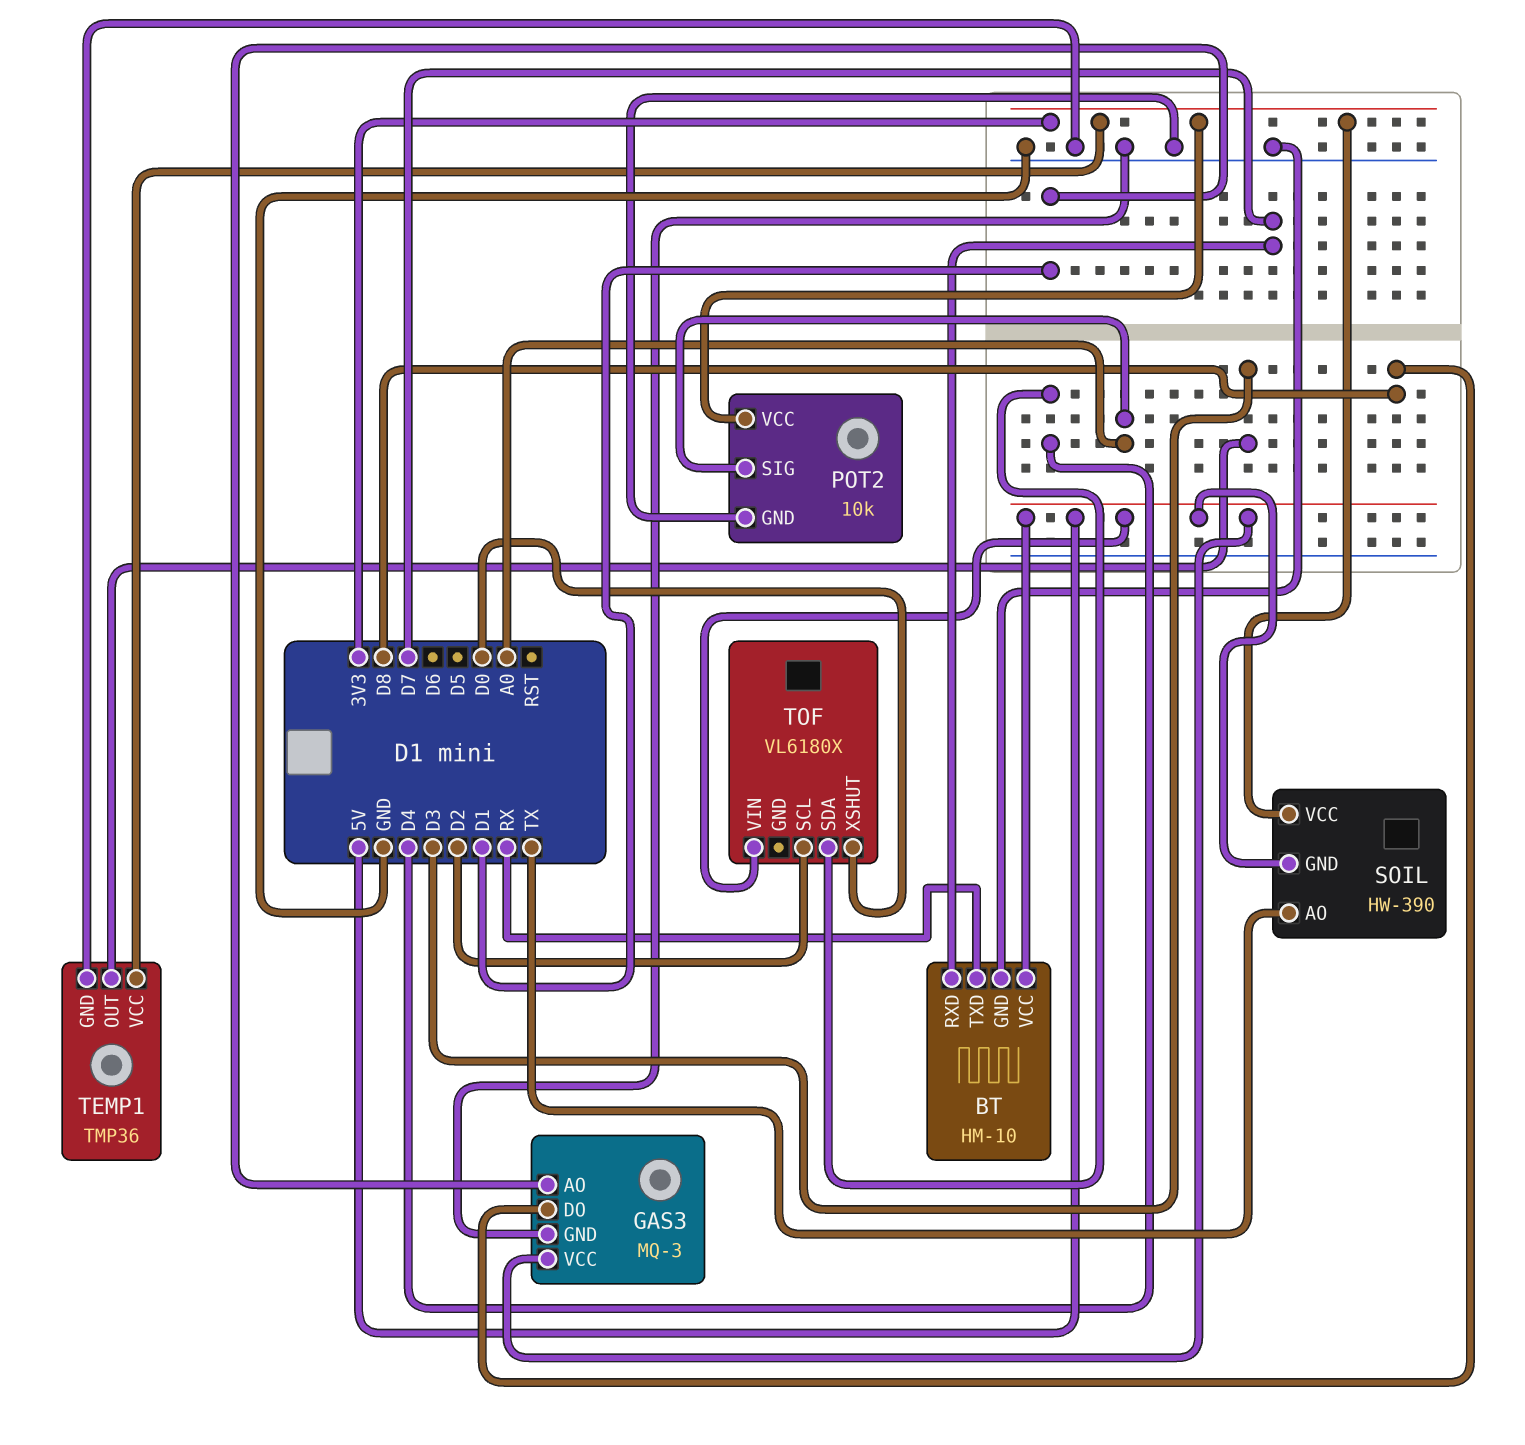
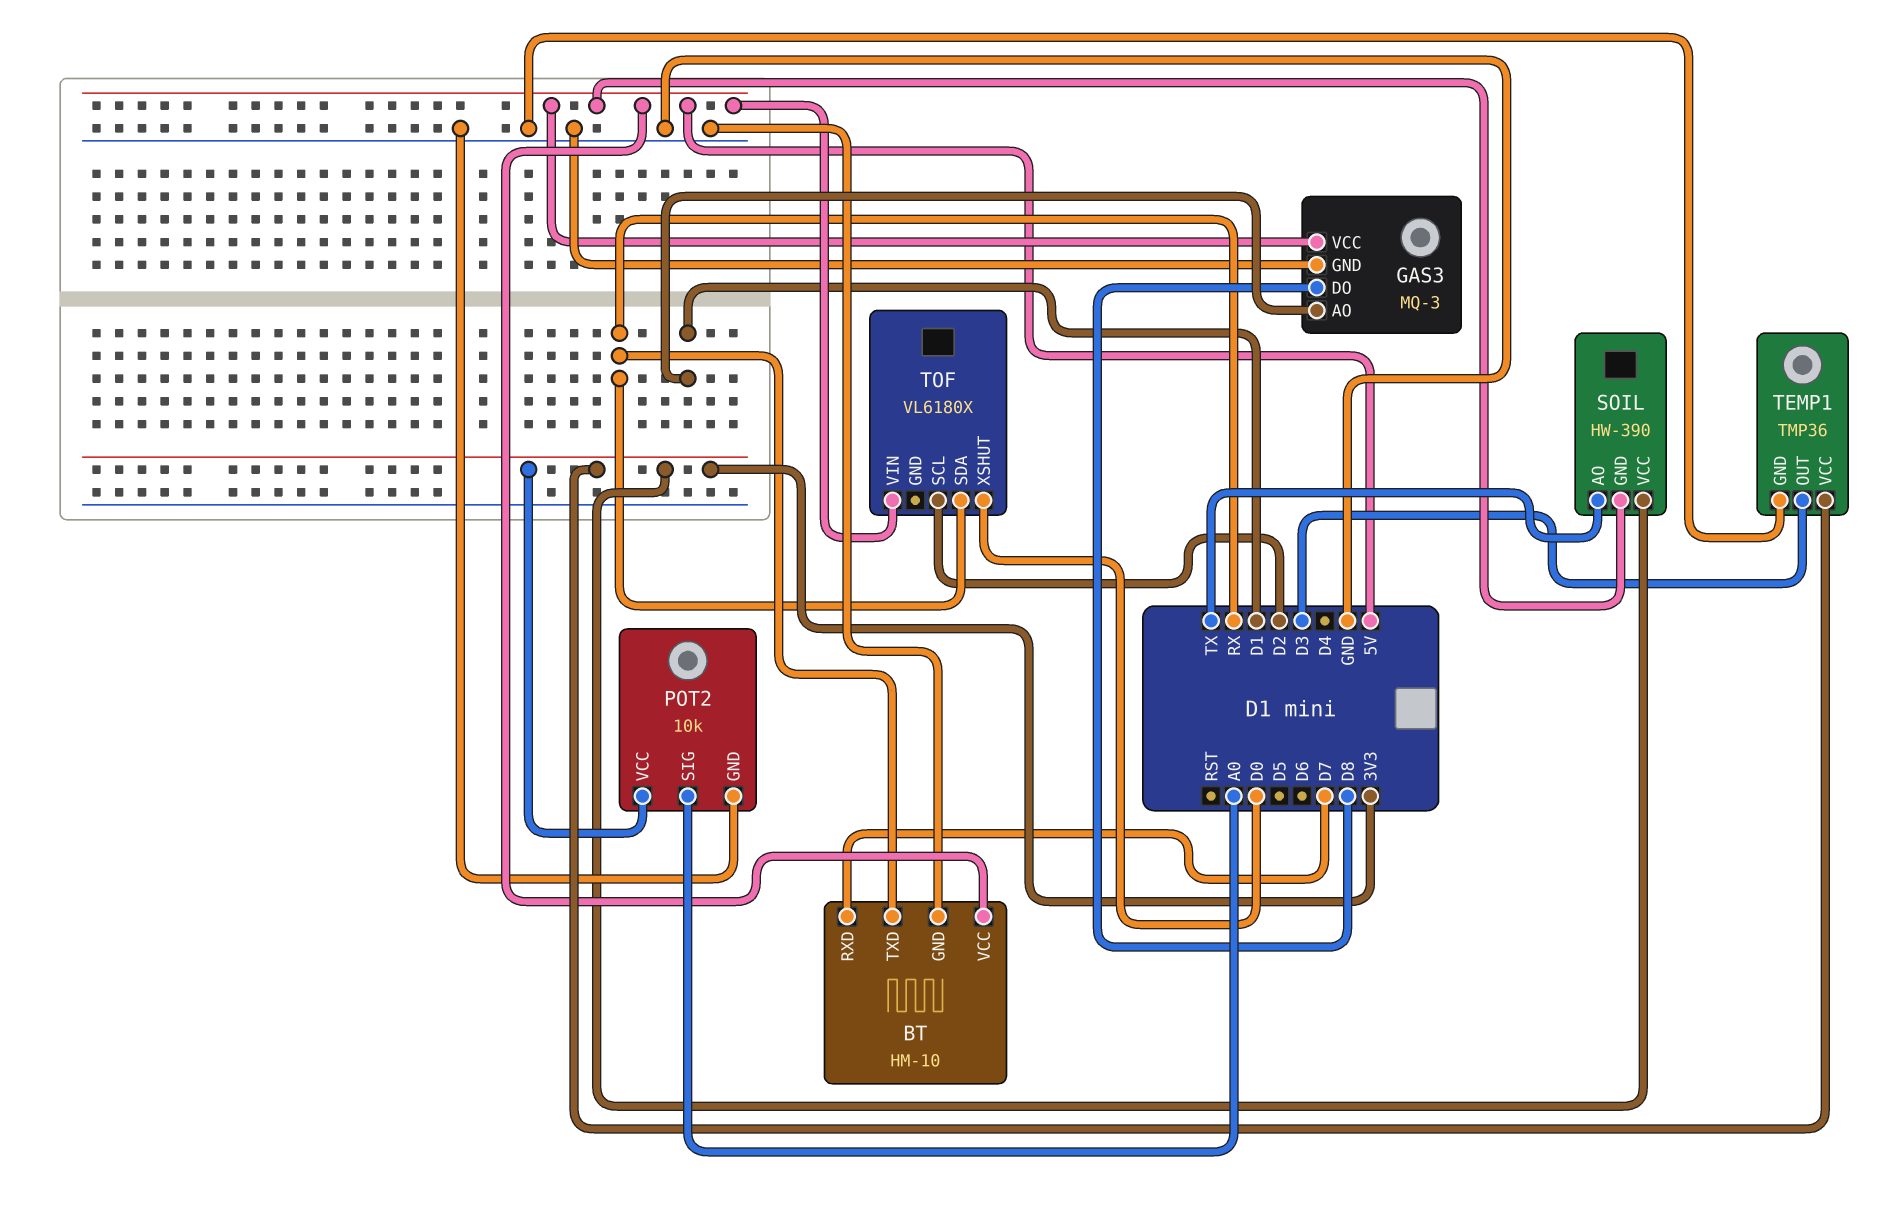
TOF pin SDA: D4 -> RX

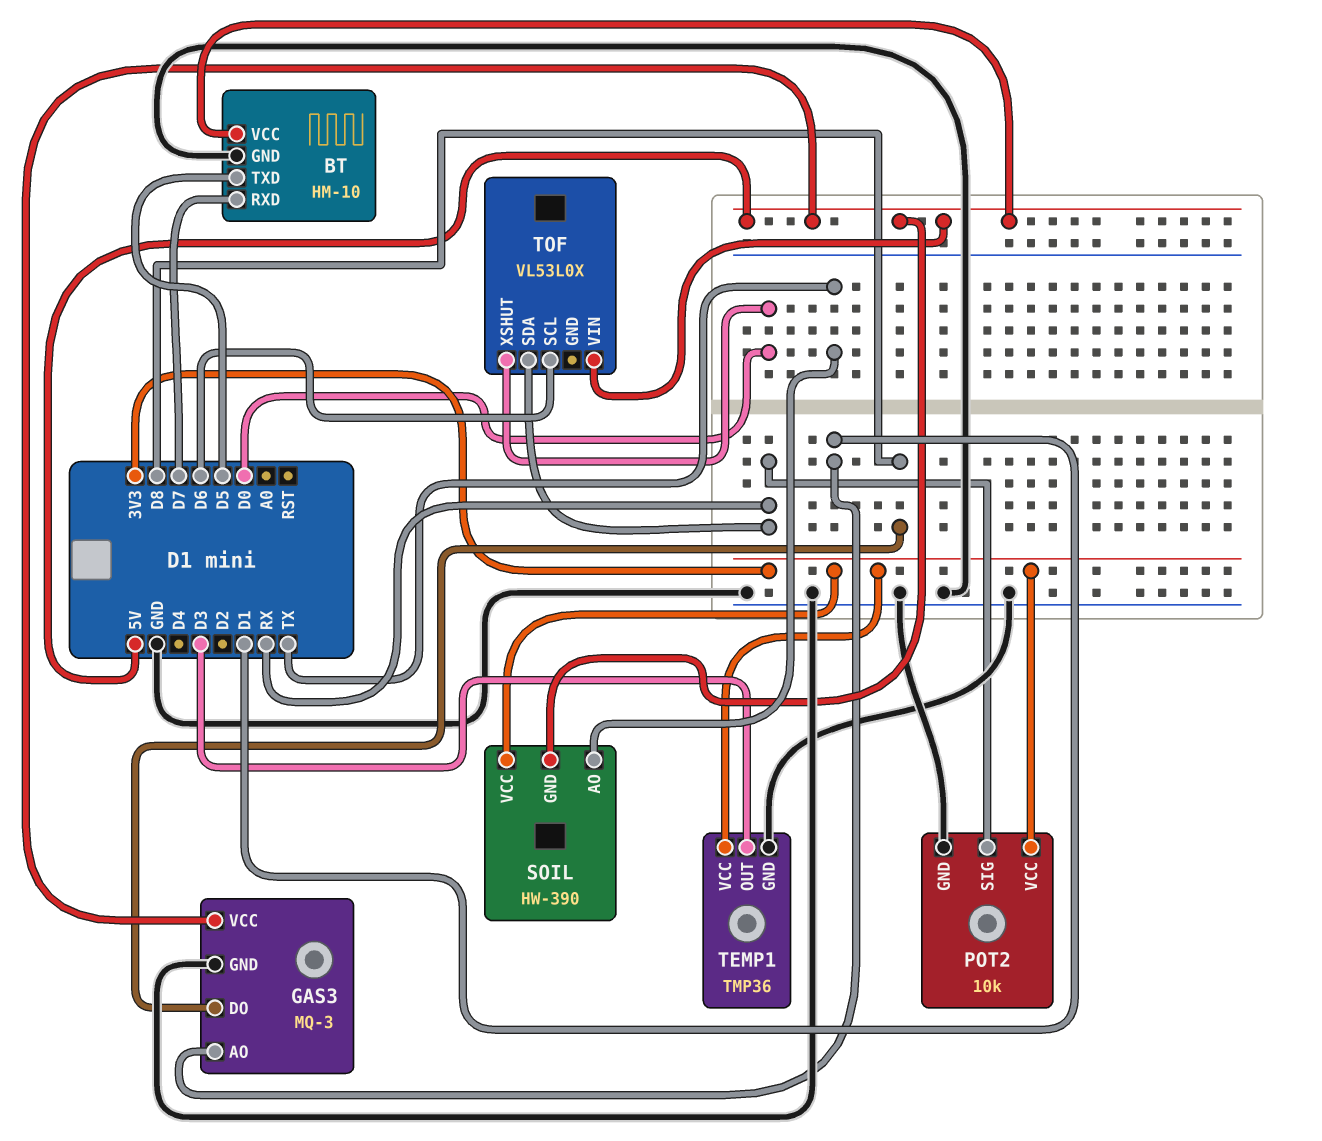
BT pin TXD: RX -> D5
POT2 pin SIG: A0 -> RX
TOF: VL6180X -> VL53L0X
TOF pin SCL: D2 -> D6

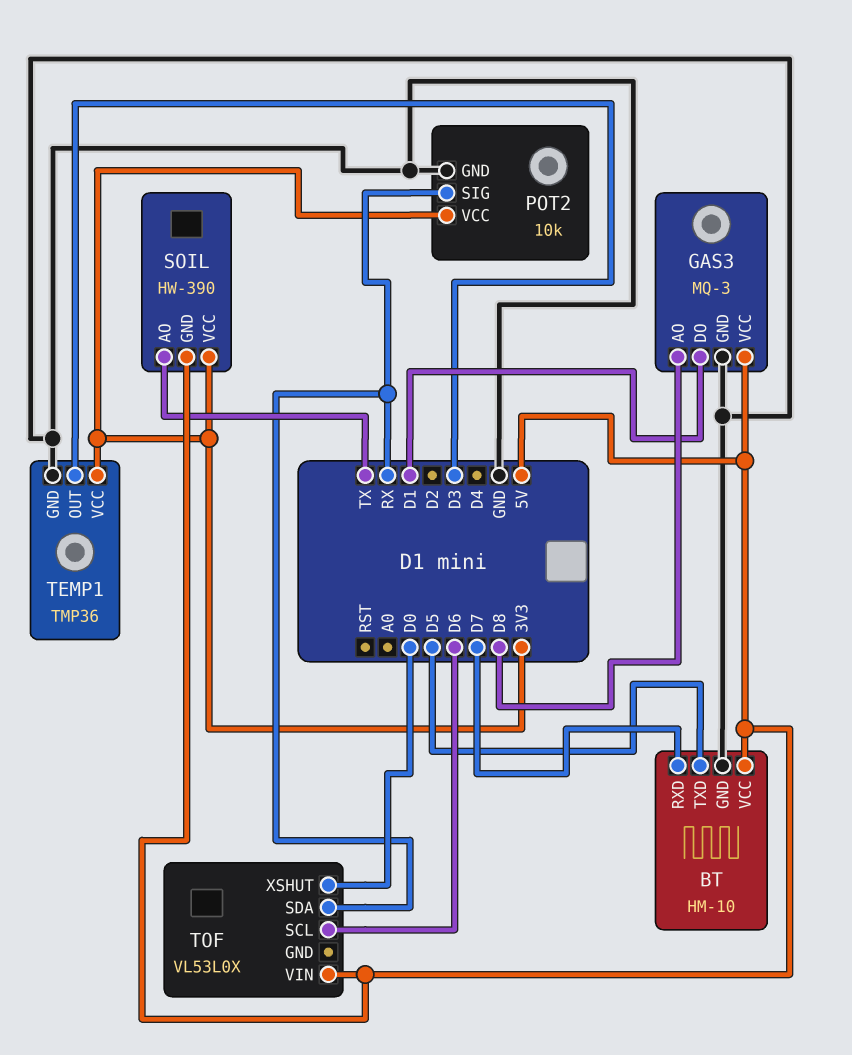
GAS3 pin AO: D1 -> D8
GAS3 pin DO: D8 -> D1

